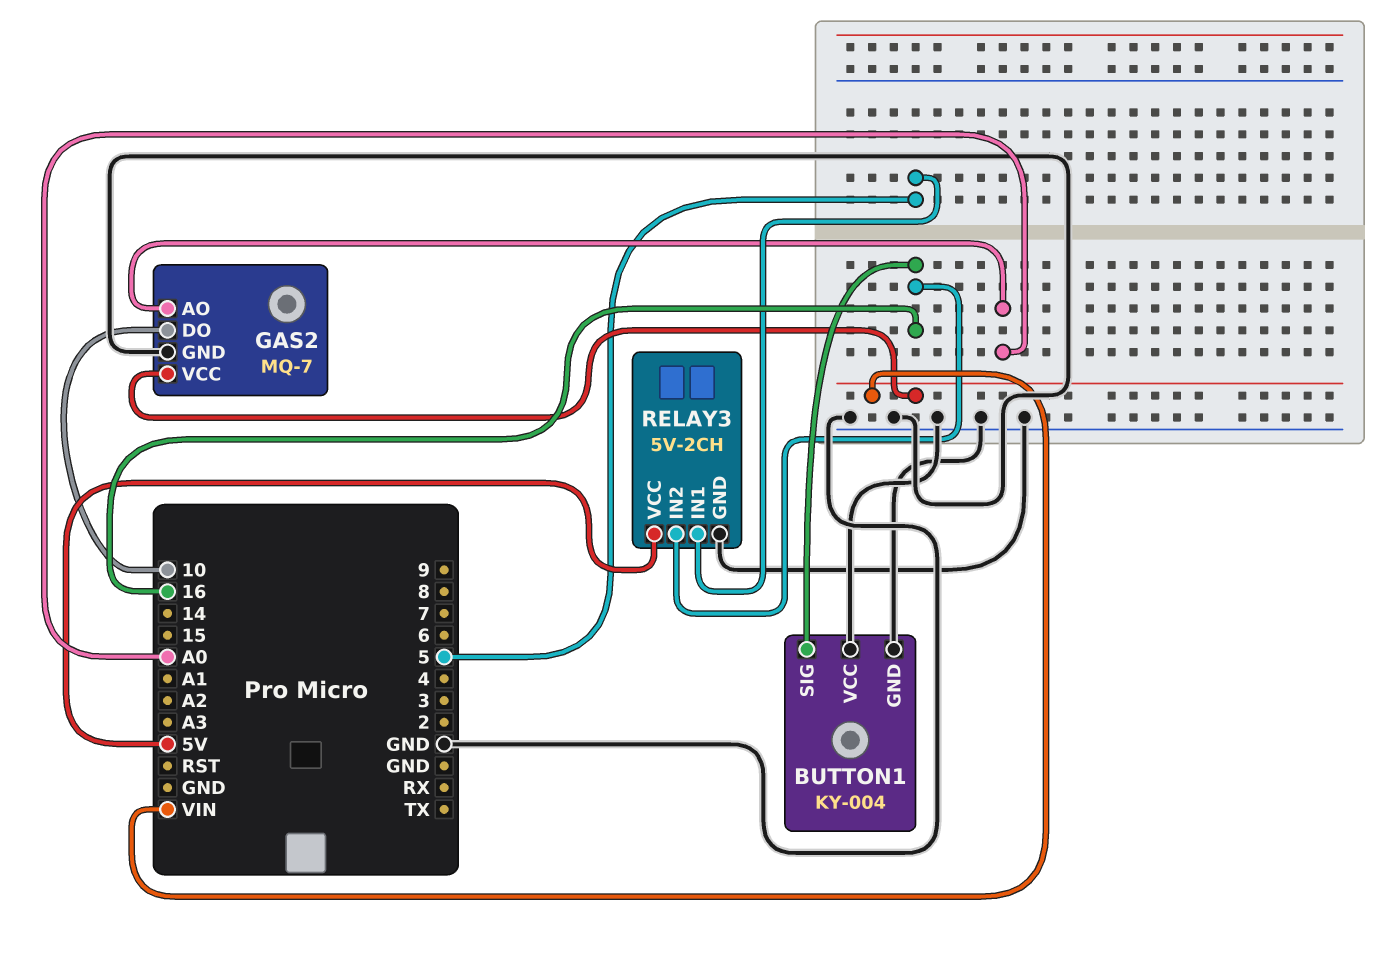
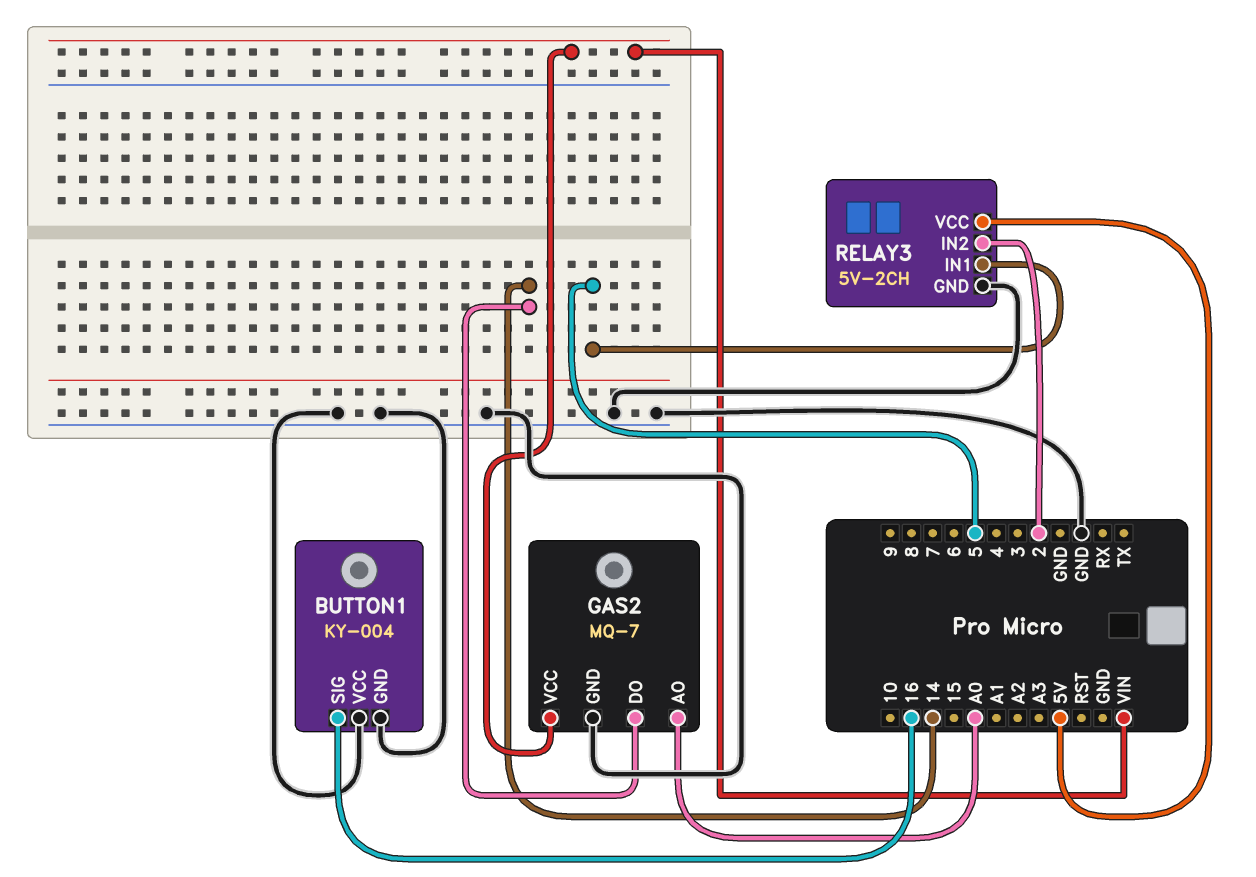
GAS2 pin DO: 10 -> 14
RELAY3 pin IN2: 16 -> 2

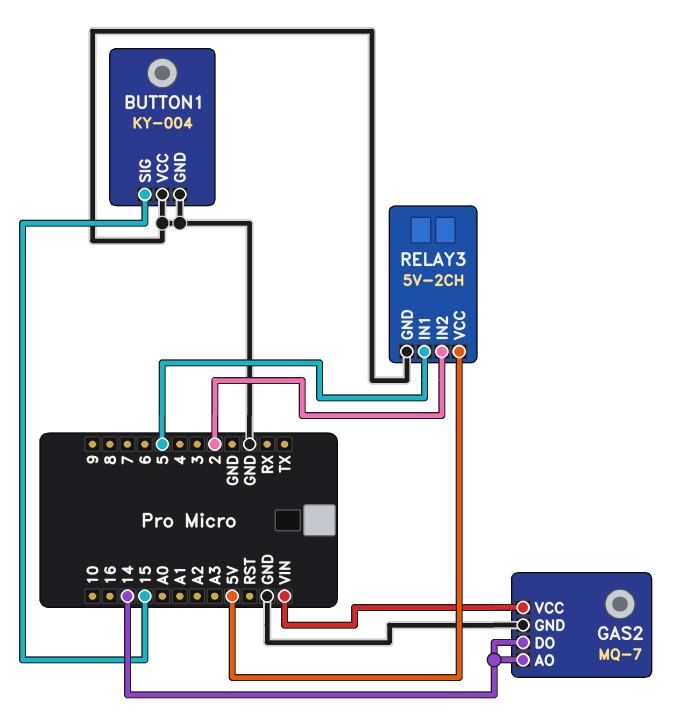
BUTTON1 pin SIG: 16 -> 15
GAS2 pin AO: A0 -> 14

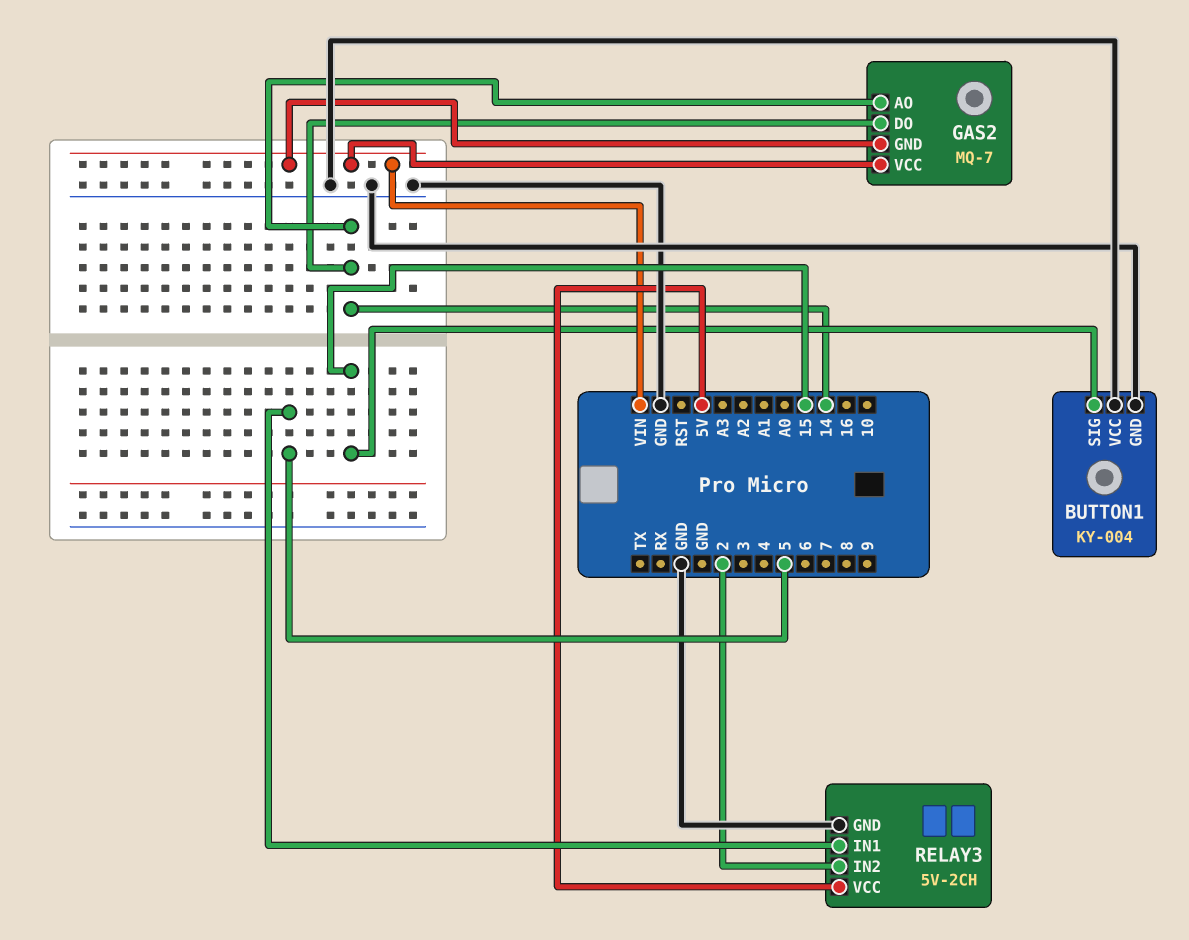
GAS2 pin GND: GND -> VIN

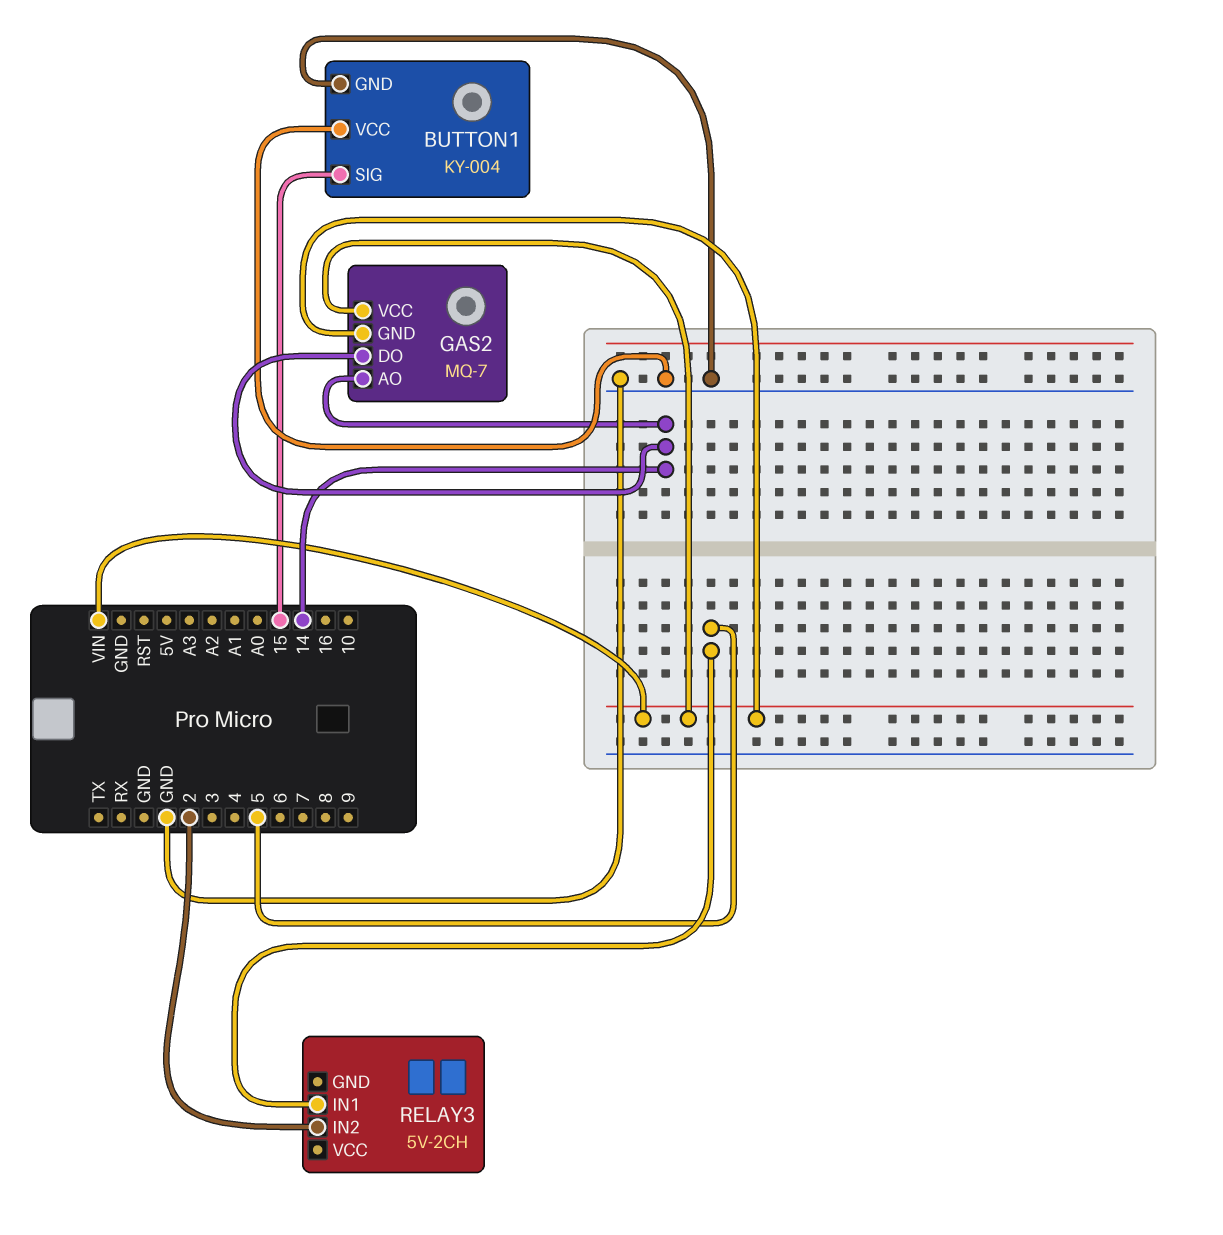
RELAY3 pin GND: GND -> none
RELAY3 pin VCC: 5V -> none

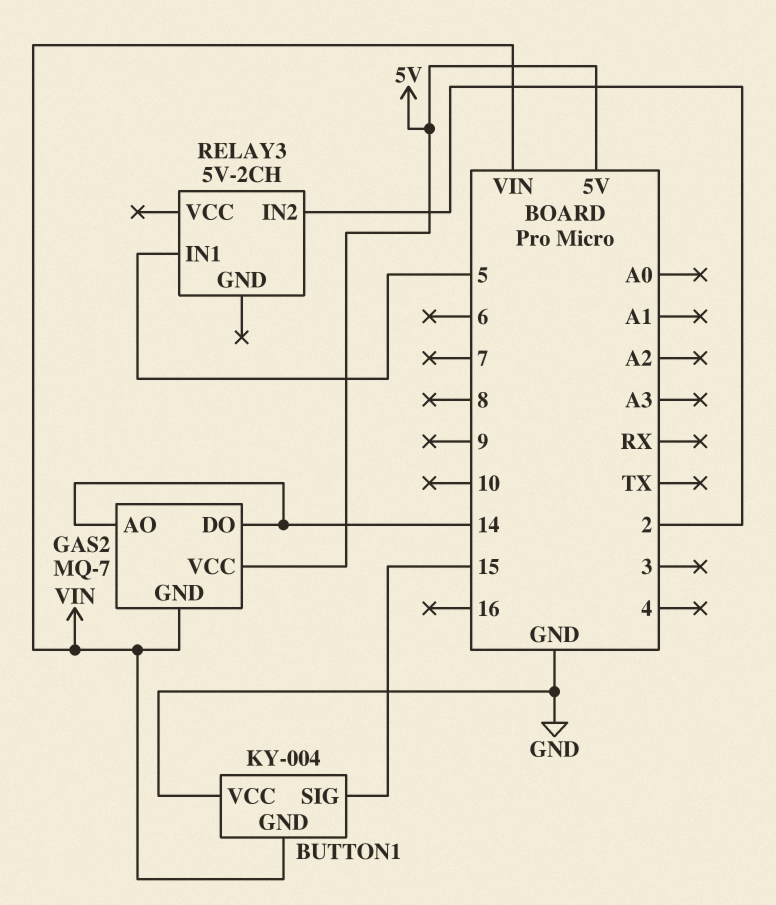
BUTTON1 pin GND: GND -> VIN
GAS2 pin VCC: VIN -> 5V

